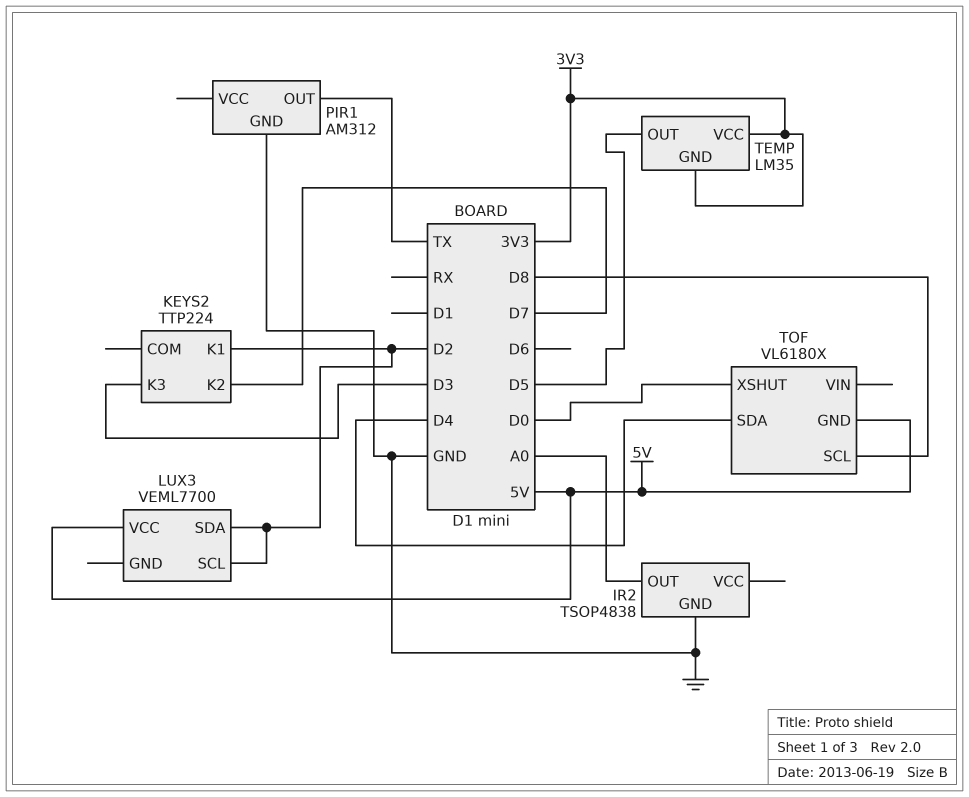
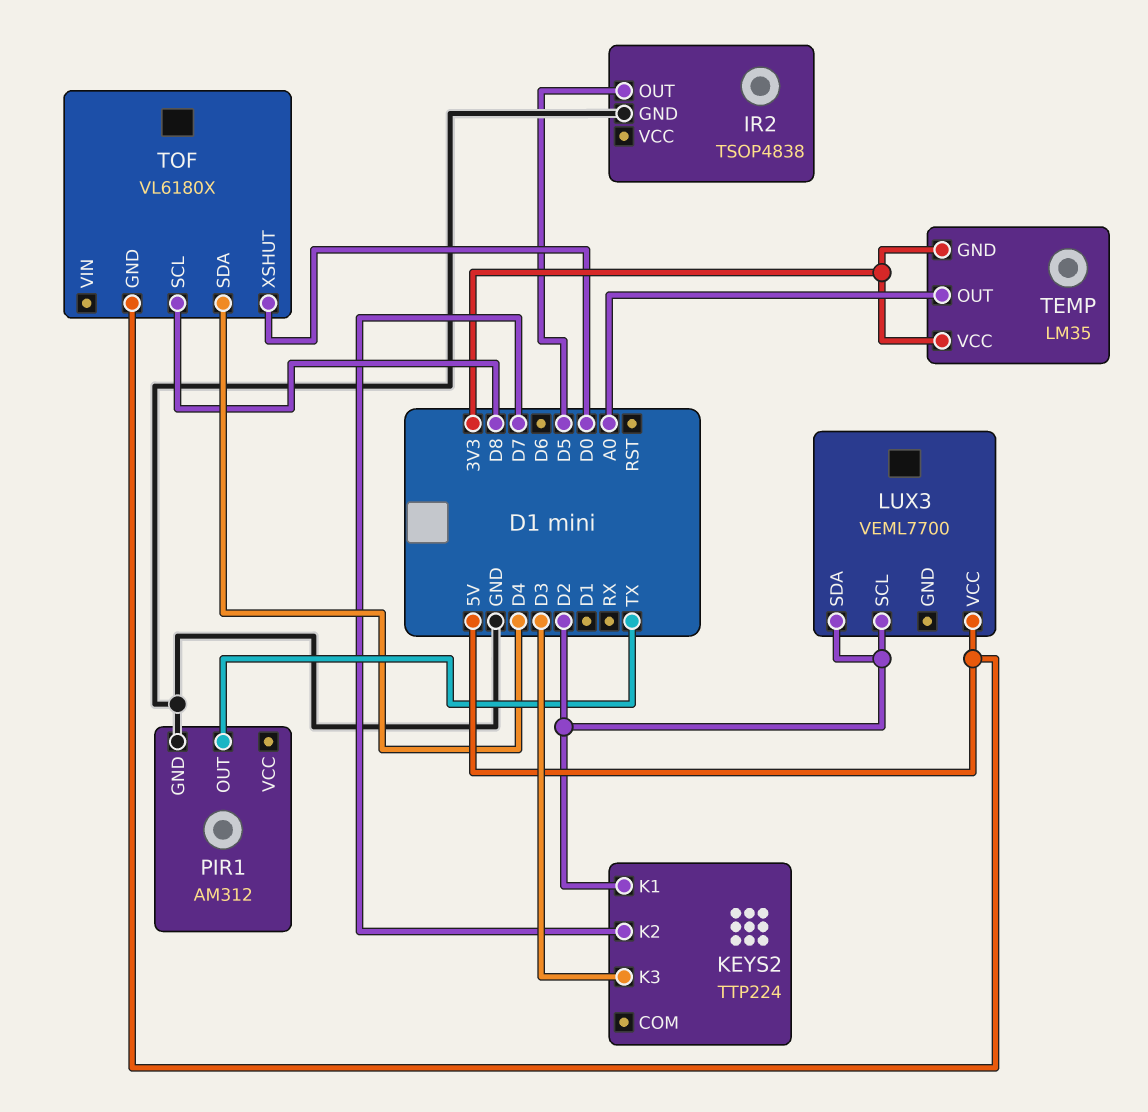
IR2 pin OUT: A0 -> D5
TEMP pin OUT: D5 -> A0

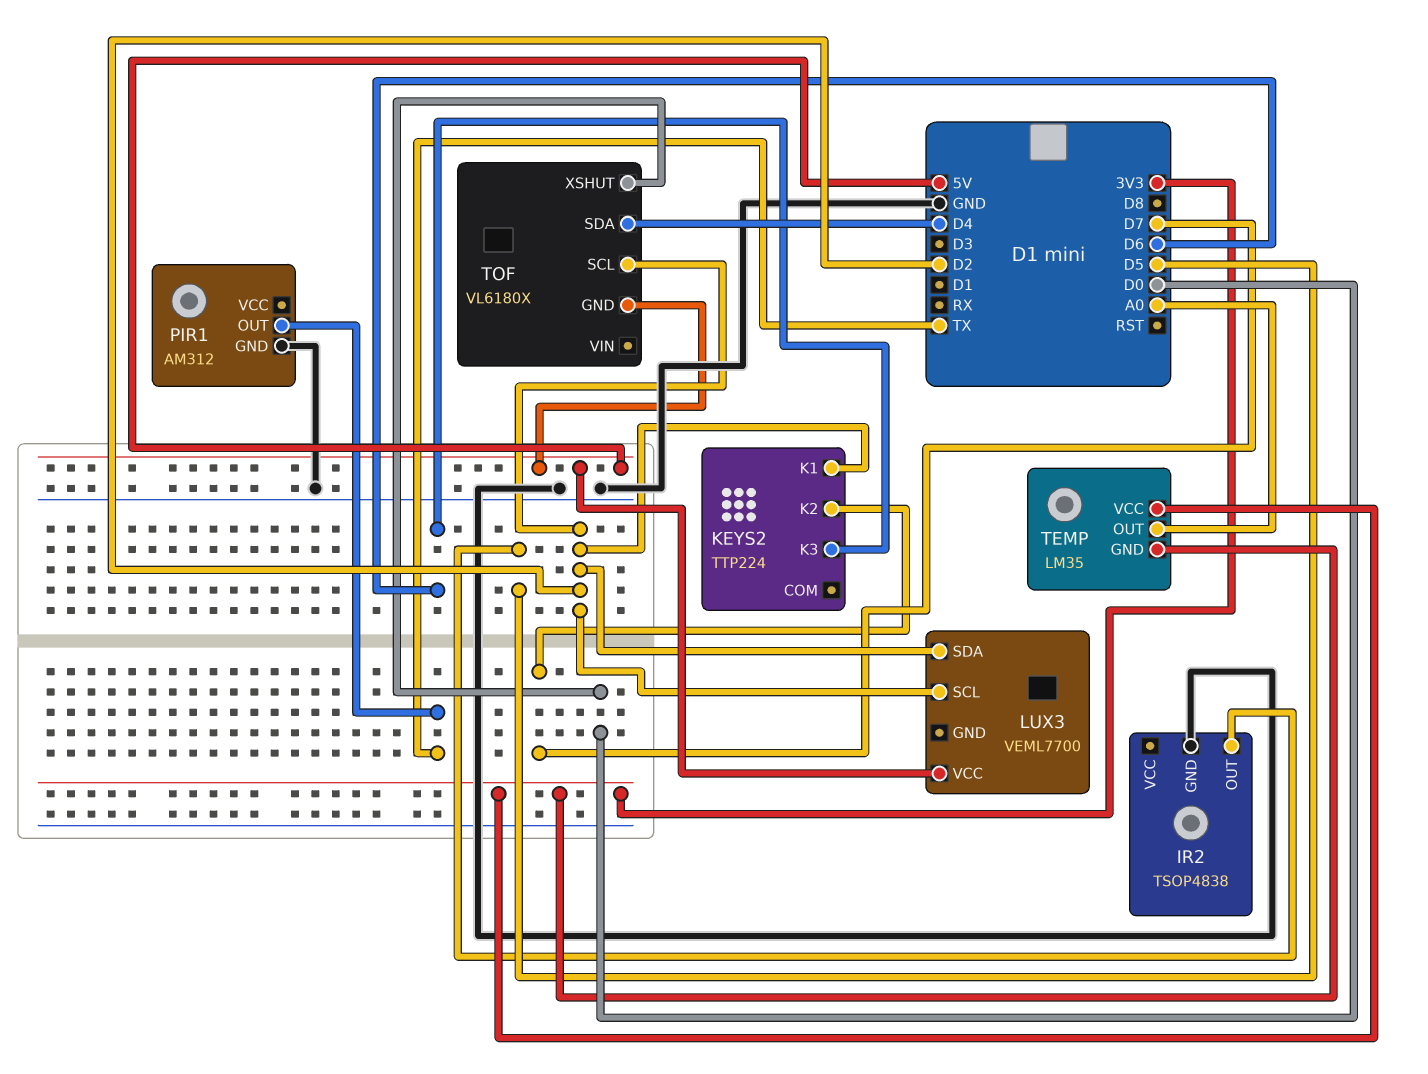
KEYS2 pin K3: D3 -> D6
TOF pin SCL: D8 -> D2

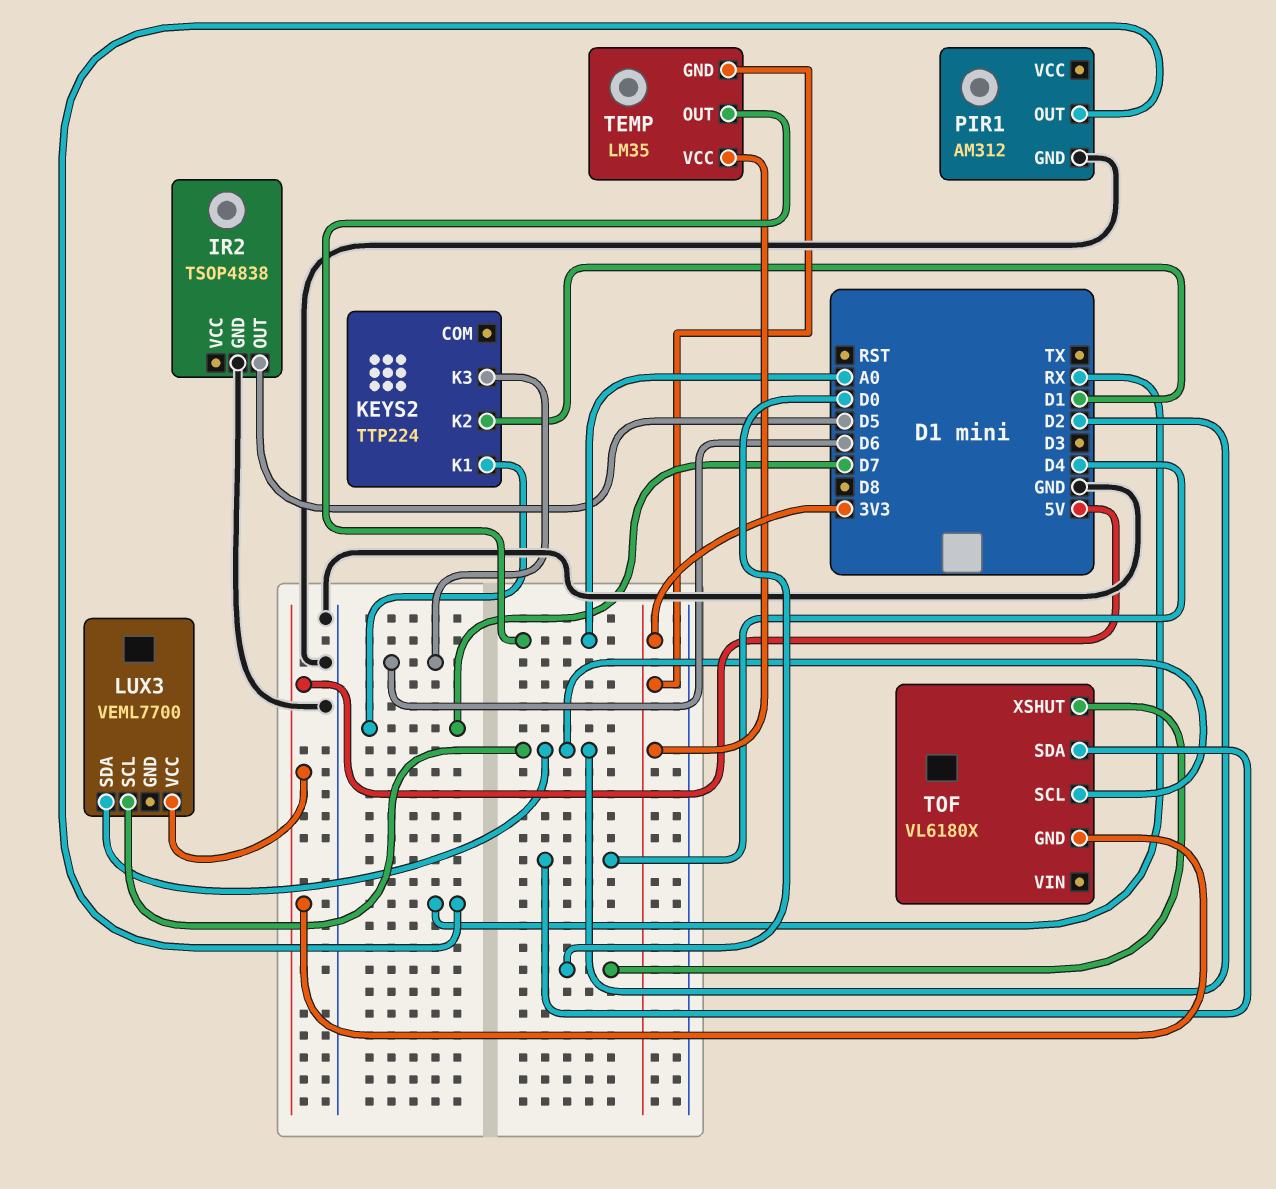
KEYS2 pin K1: D2 -> D7
KEYS2 pin K2: D7 -> D1
PIR1 pin OUT: TX -> RX

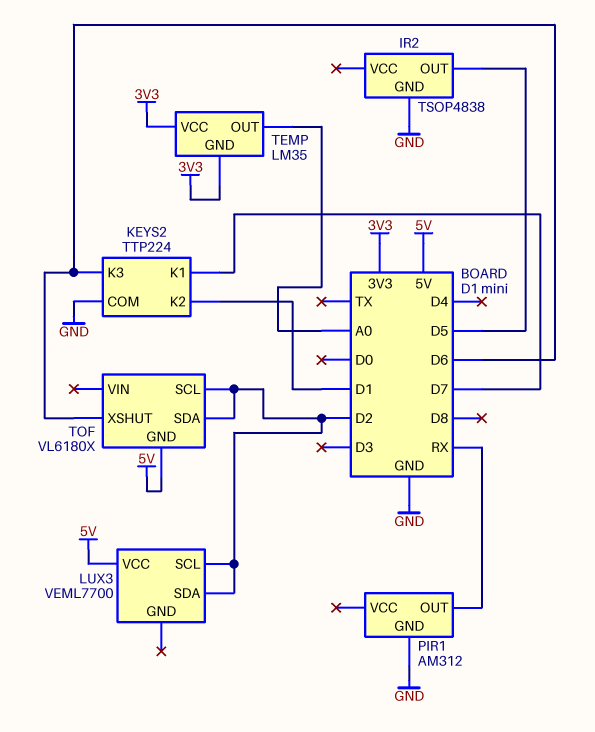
KEYS2 pin COM: none -> GND
TOF pin SDA: D4 -> D2
TOF pin XSHUT: D0 -> D6

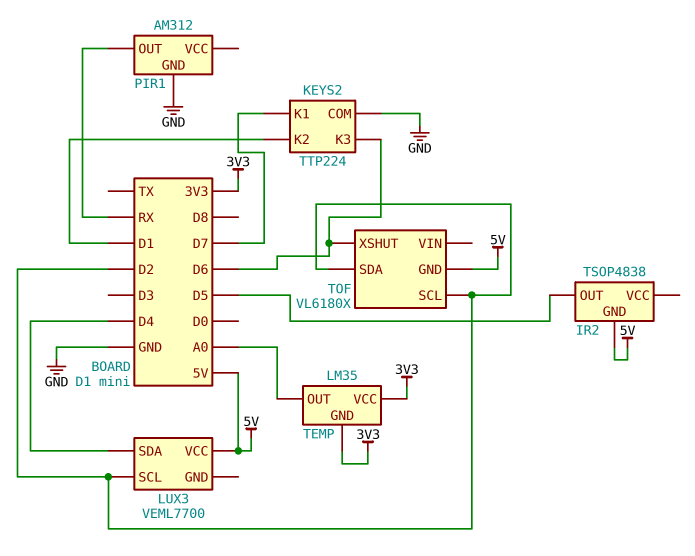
IR2 pin GND: GND -> 5V
LUX3 pin SDA: D2 -> D4

